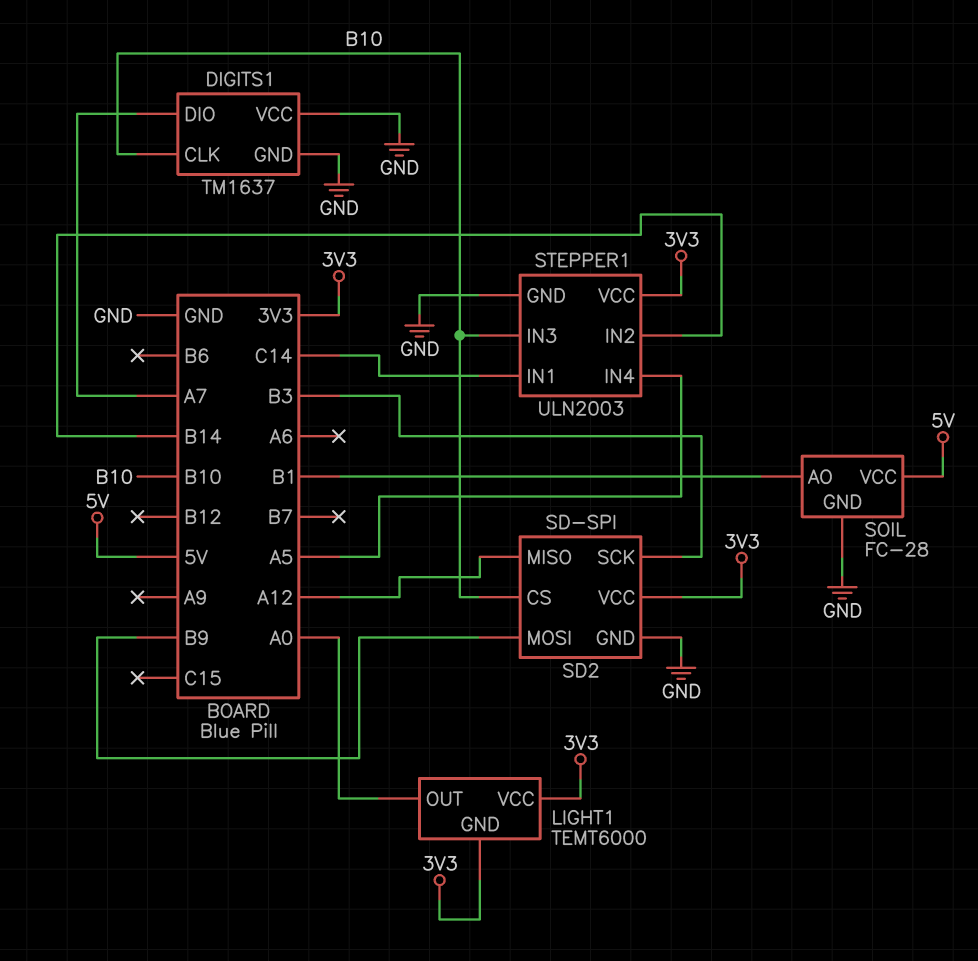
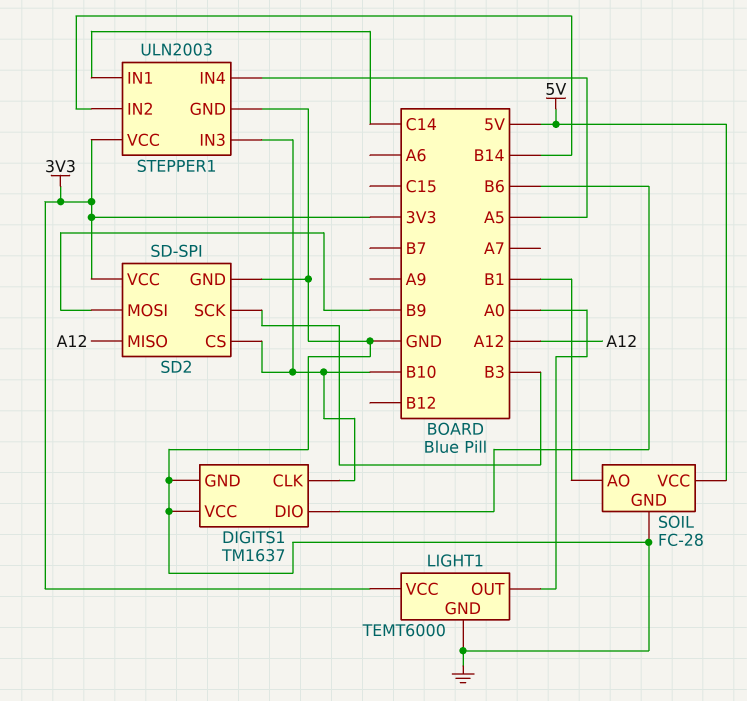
DIGITS1 pin DIO: A7 -> B6
LIGHT1 pin GND: 3V3 -> GND

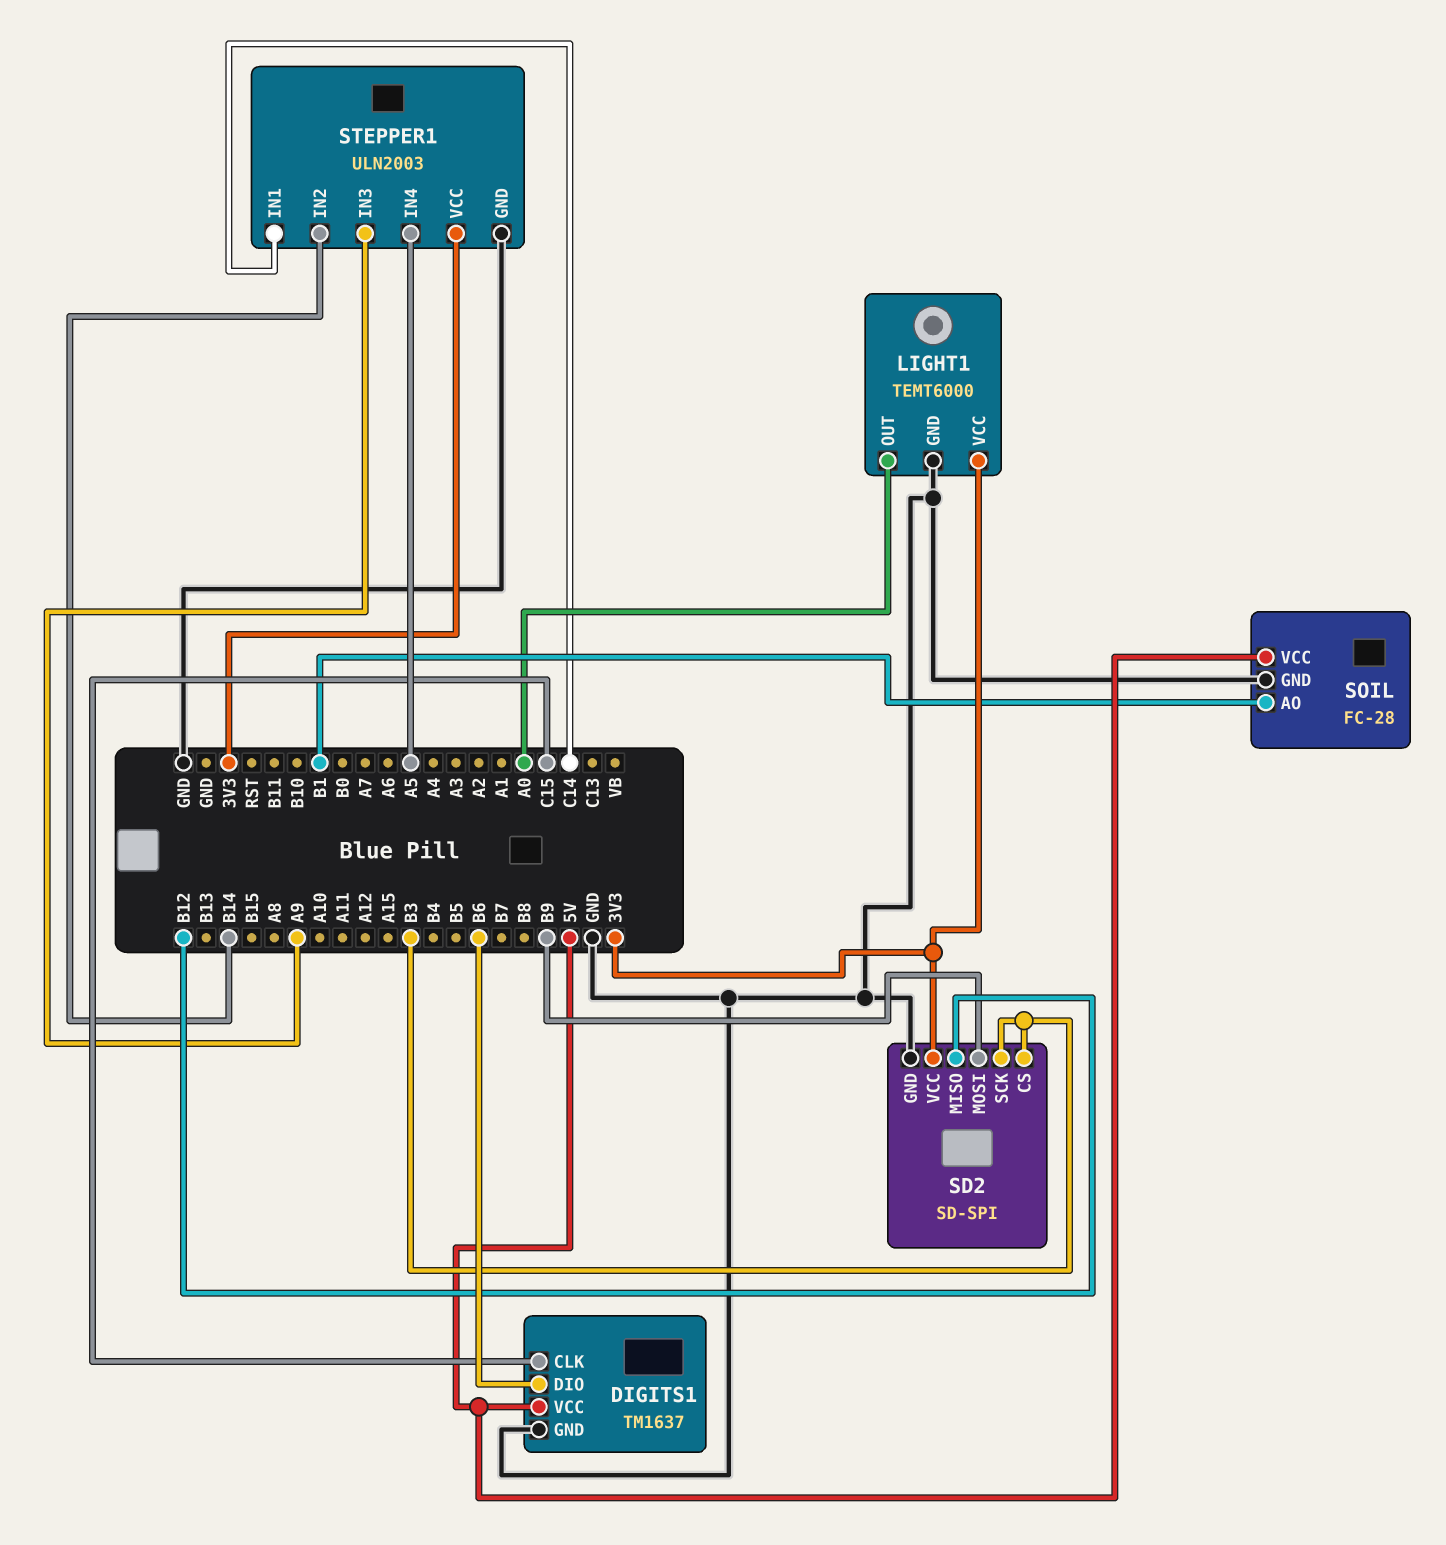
DIGITS1 pin CLK: B10 -> C15
DIGITS1 pin VCC: GND -> 5V
SD2 pin CS: B10 -> B3
SD2 pin MISO: A12 -> B12
STEPPER1 pin IN3: B10 -> A9

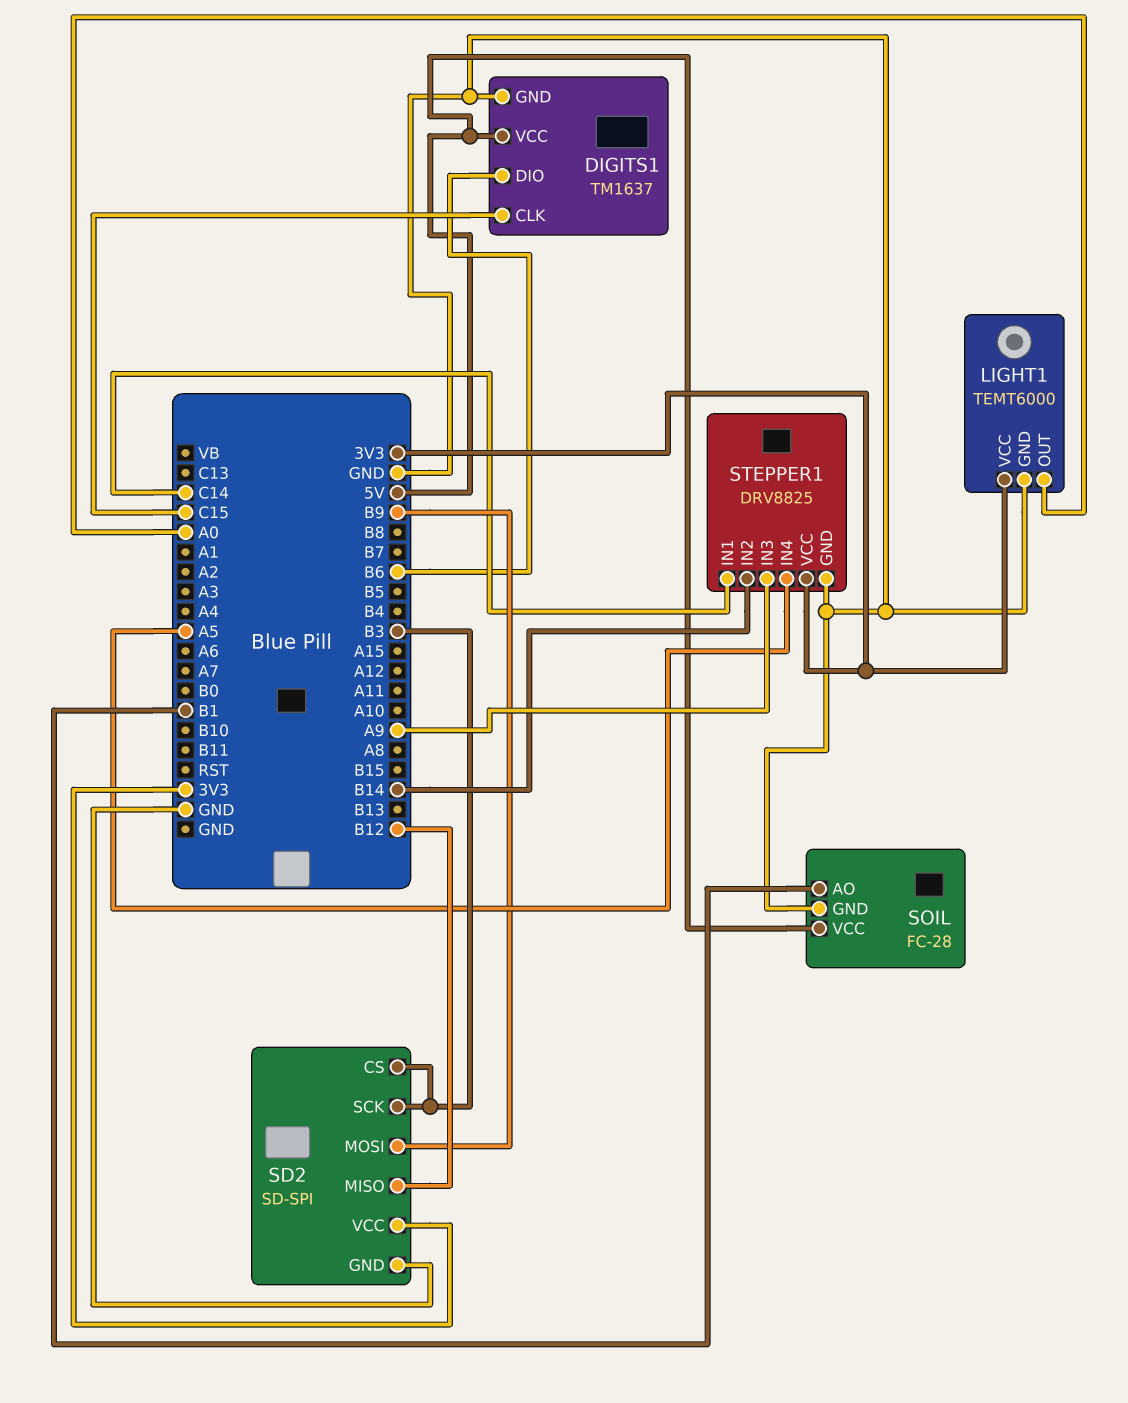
STEPPER1: ULN2003 -> DRV8825

